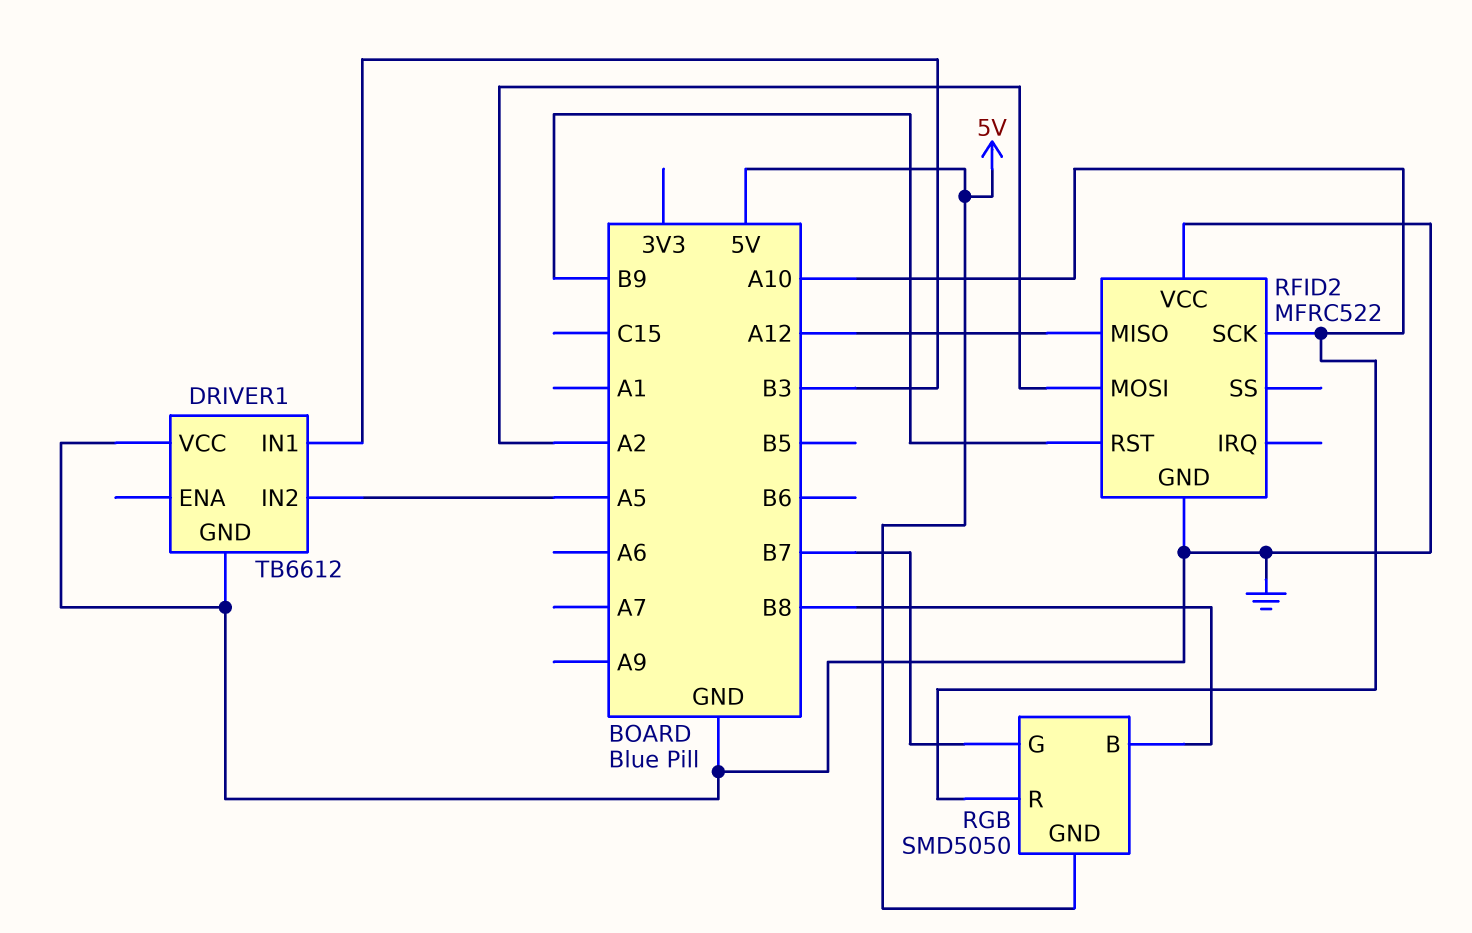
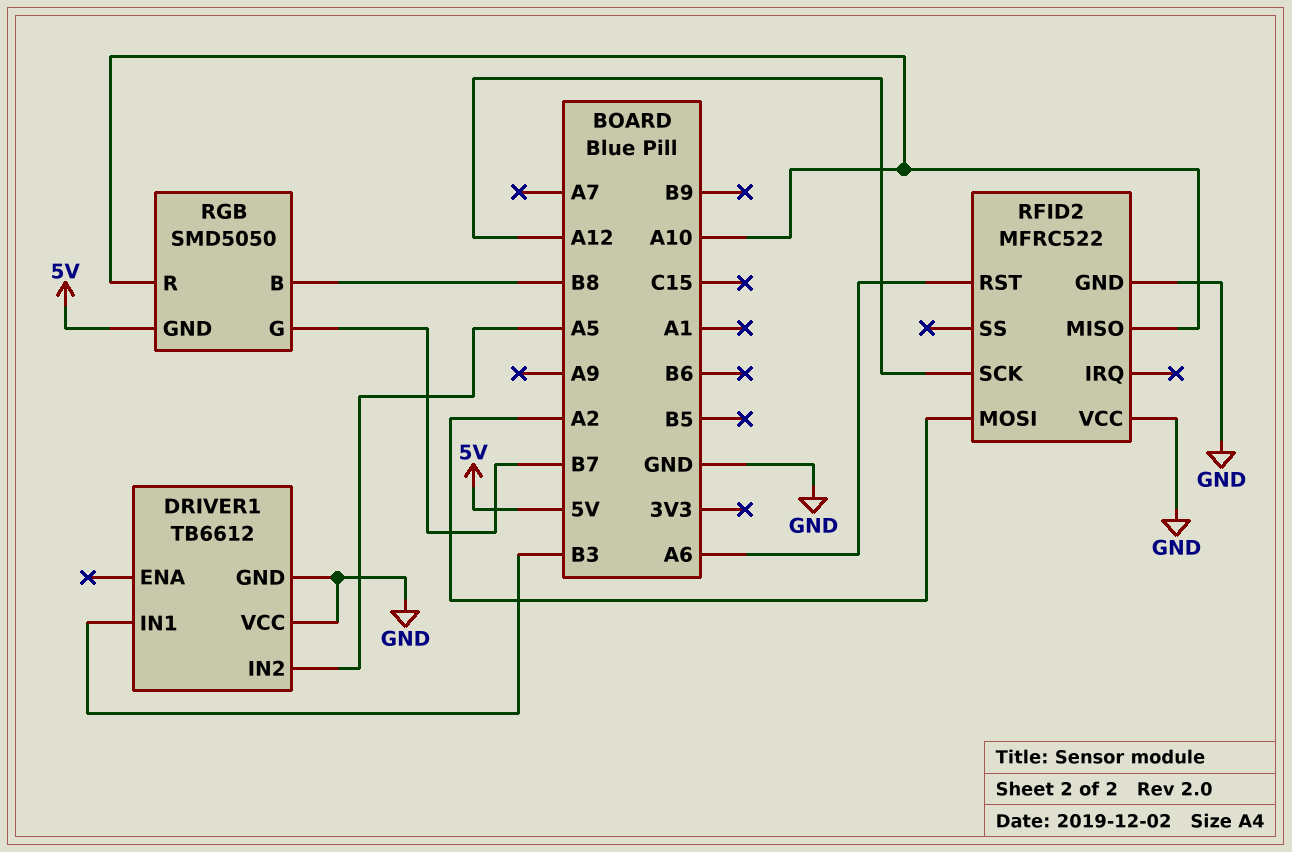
RFID2 pin MISO: A12 -> A10
RFID2 pin RST: B9 -> A6
RFID2 pin SCK: A10 -> A12

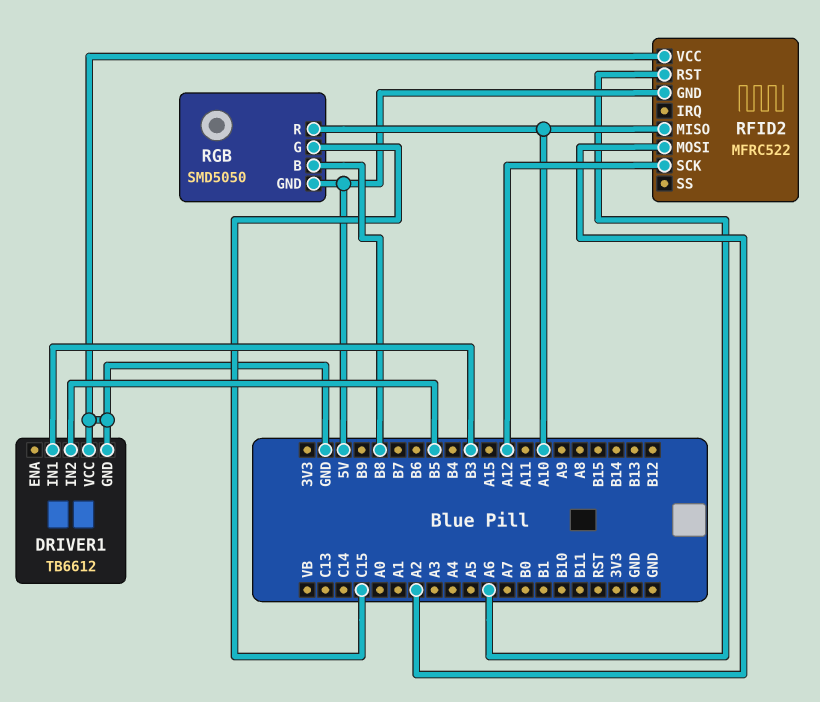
DRIVER1 pin IN2: A5 -> B5
RFID2 pin GND: GND -> 5V
RGB pin G: B7 -> C15

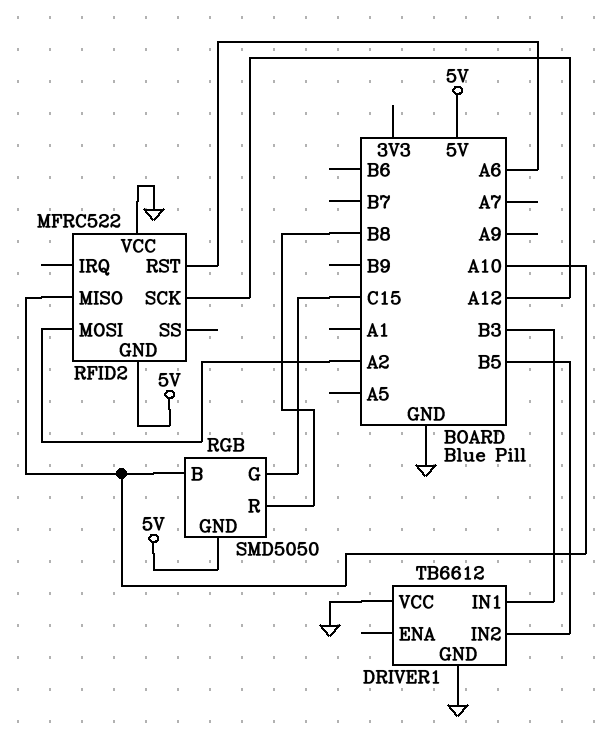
RGB pin B: B8 -> A10
RGB pin R: A10 -> B8

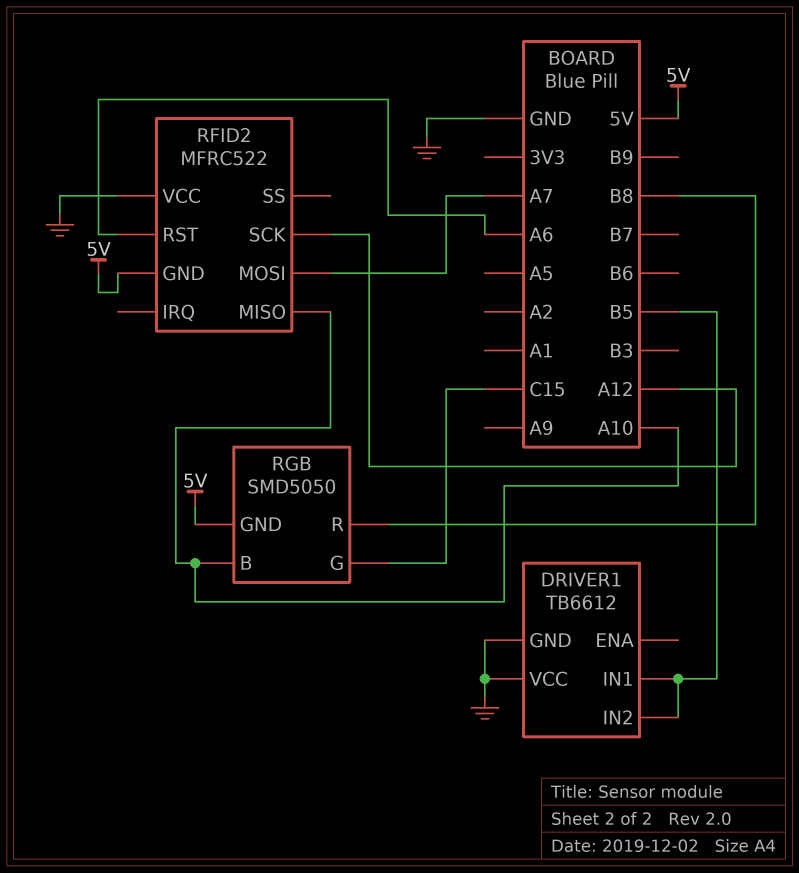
DRIVER1 pin IN1: B3 -> B5
RFID2 pin MOSI: A2 -> A7

